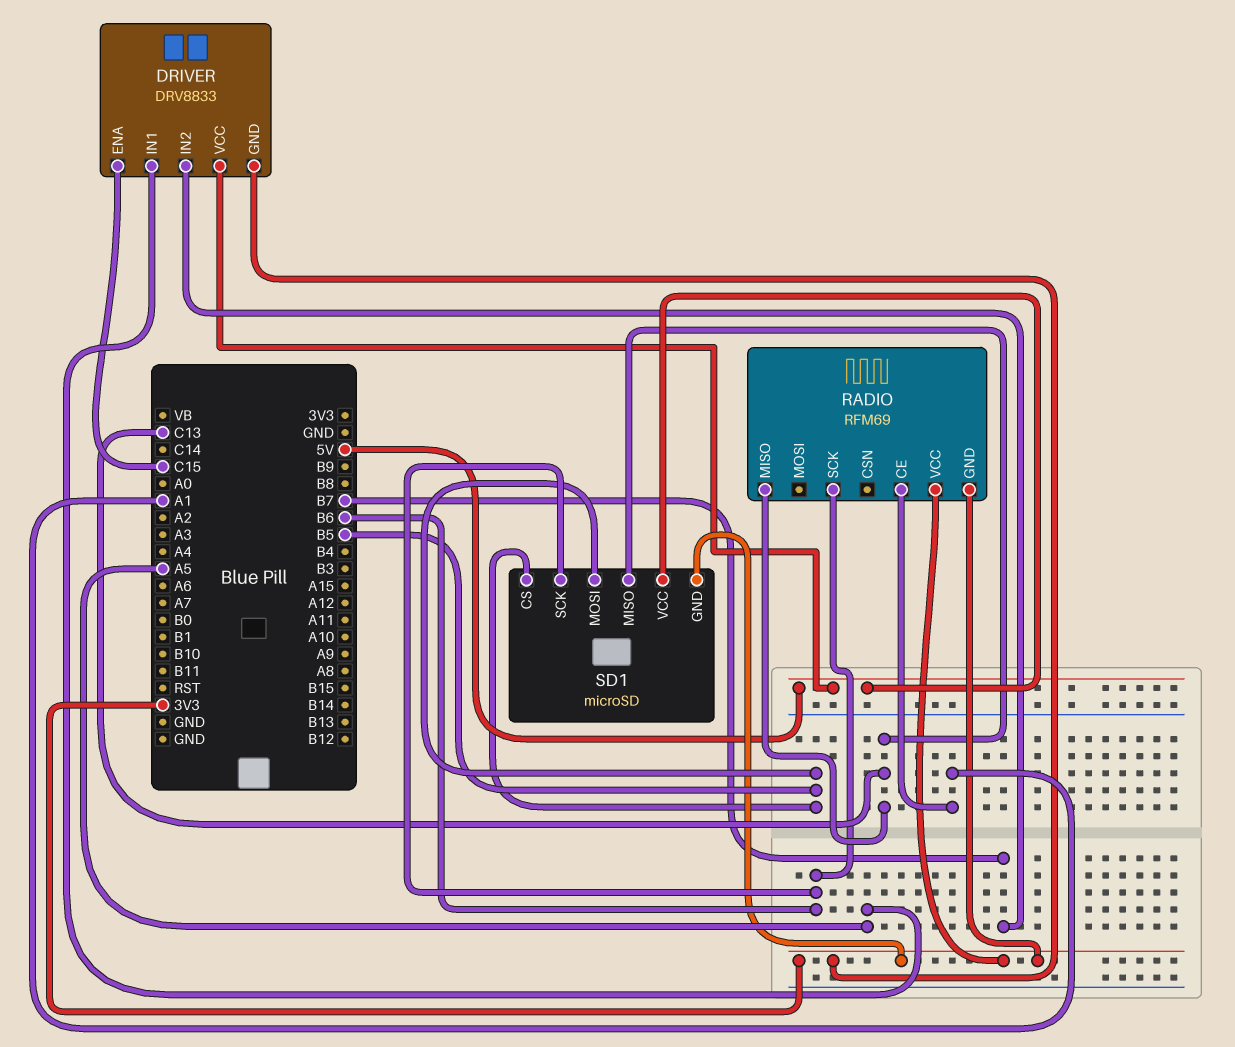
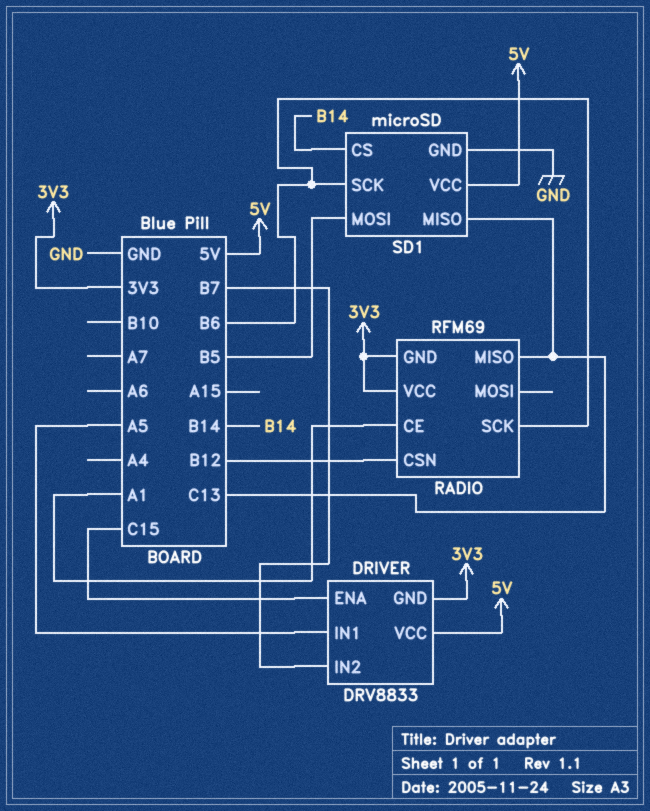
RADIO pin CSN: none -> B12
SD1 pin CS: B5 -> B14
SD1 pin GND: 3V3 -> GND

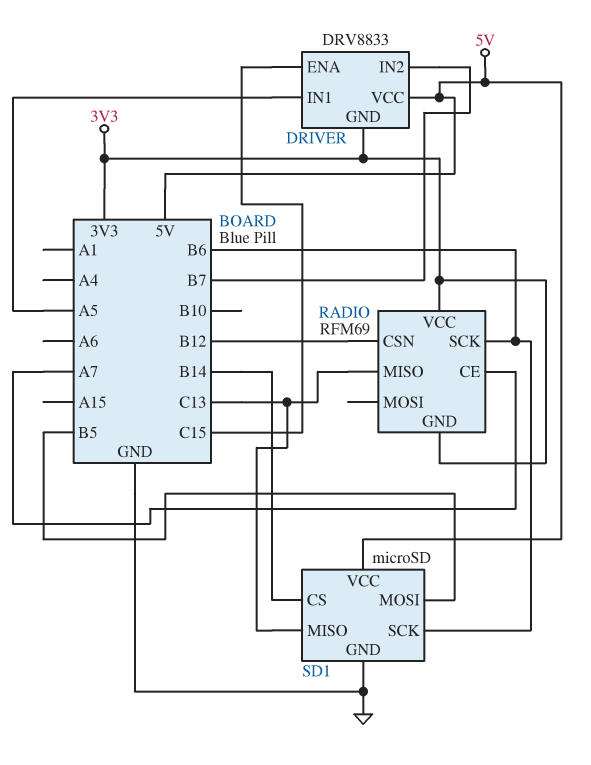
RADIO pin CE: A1 -> A7

